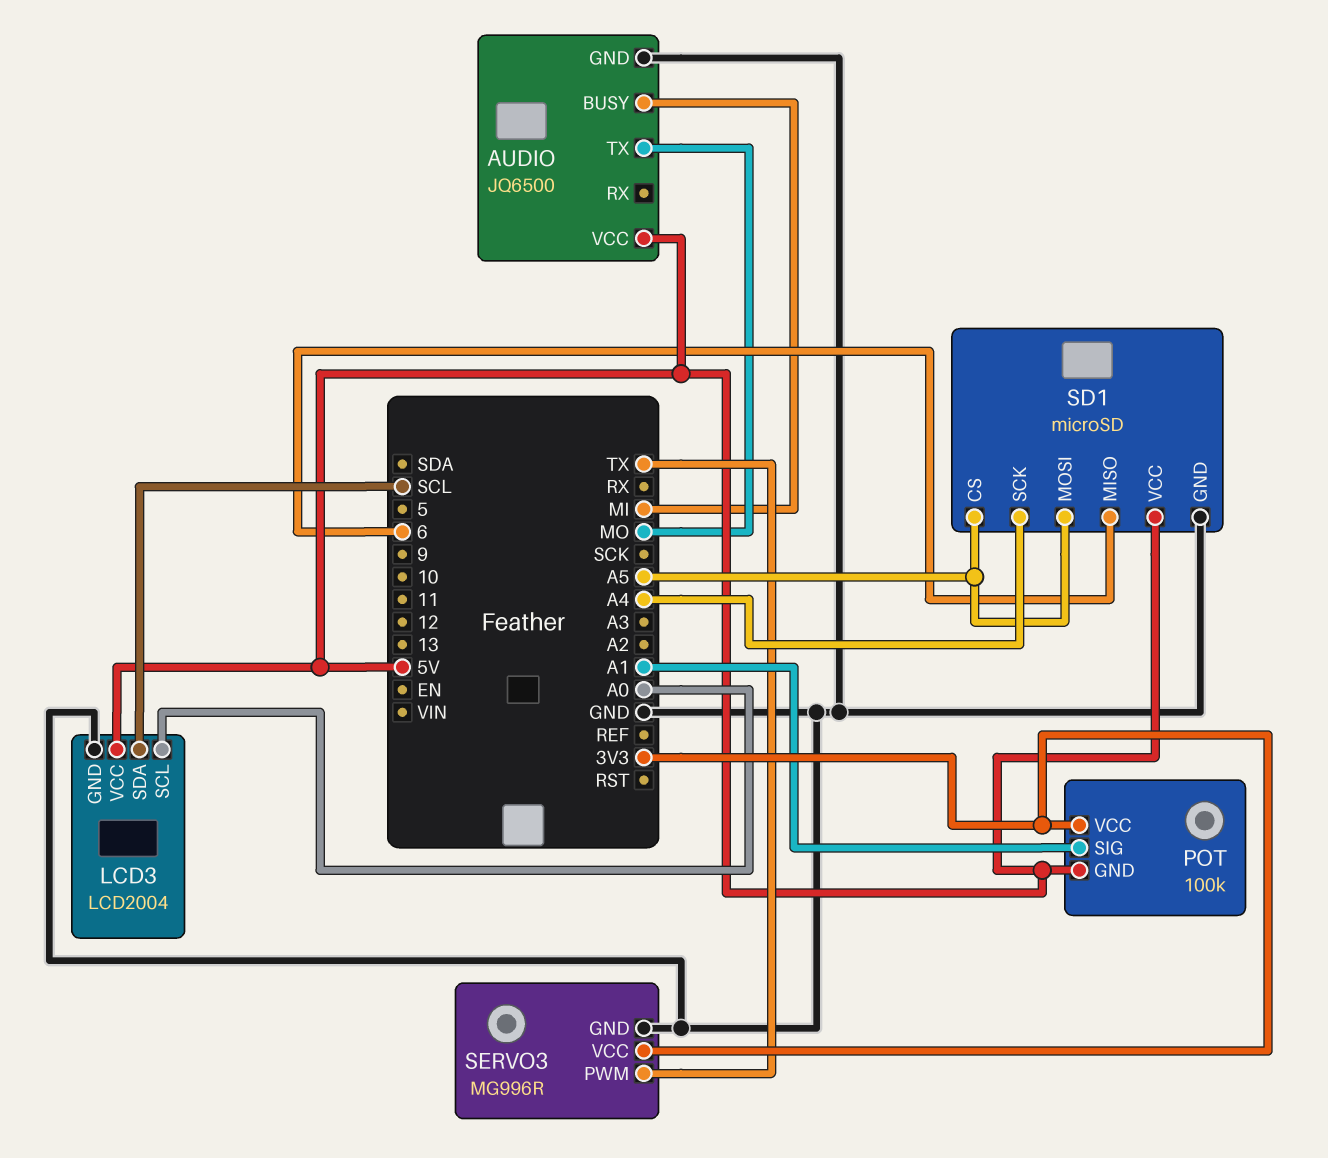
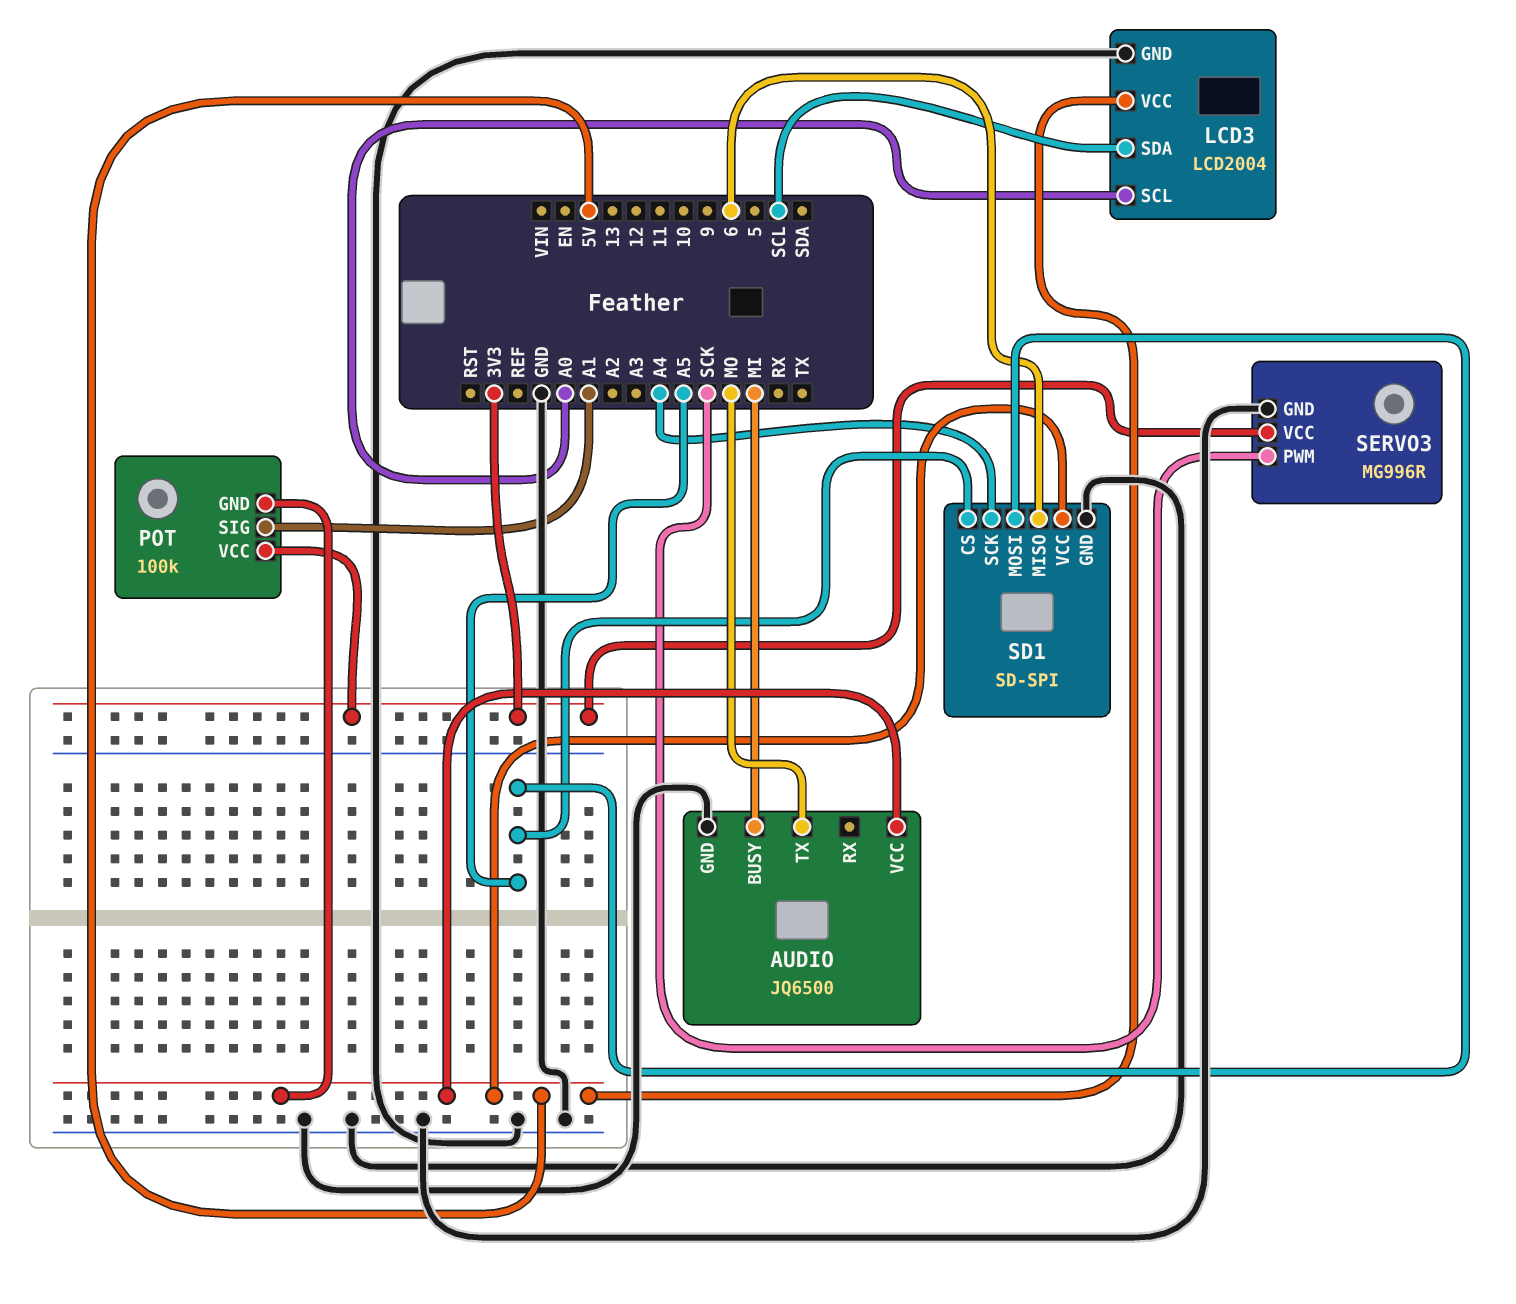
SD1: microSD -> SD-SPI
SERVO3 pin PWM: TX -> SCK

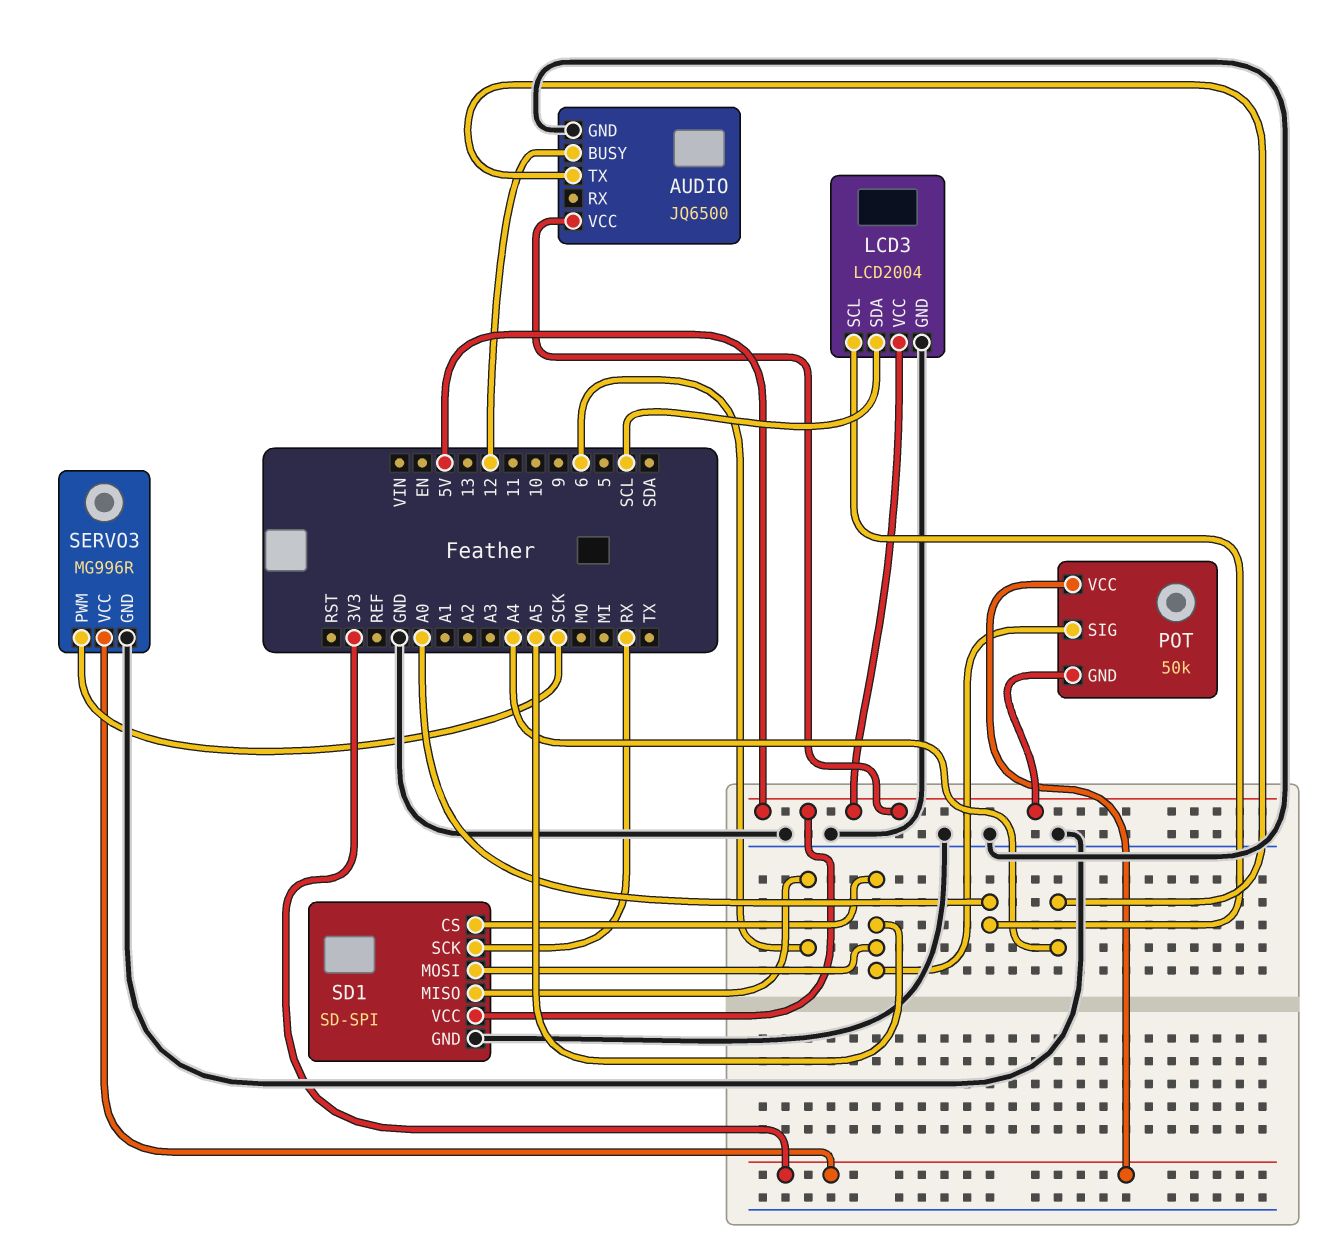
AUDIO pin BUSY: MI -> 12
AUDIO pin TX: MO -> A4
POT: 100k -> 50k
POT pin SIG: A1 -> A5
SD1 pin SCK: A4 -> RX

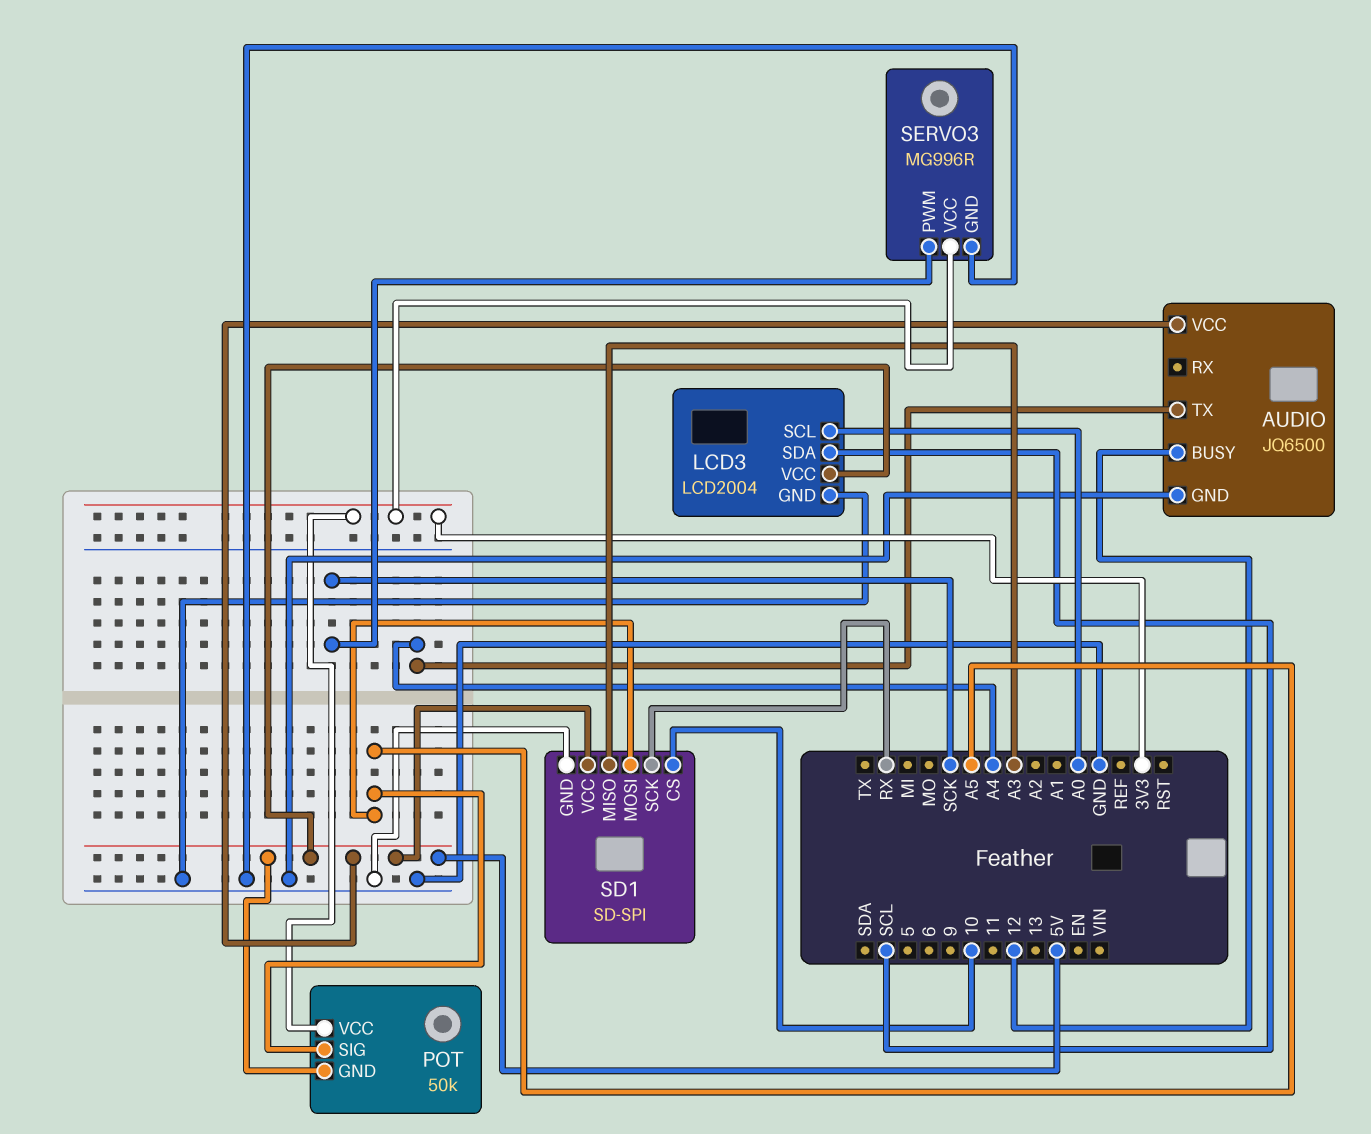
SD1 pin CS: A5 -> 10
SD1 pin MISO: 6 -> A3

